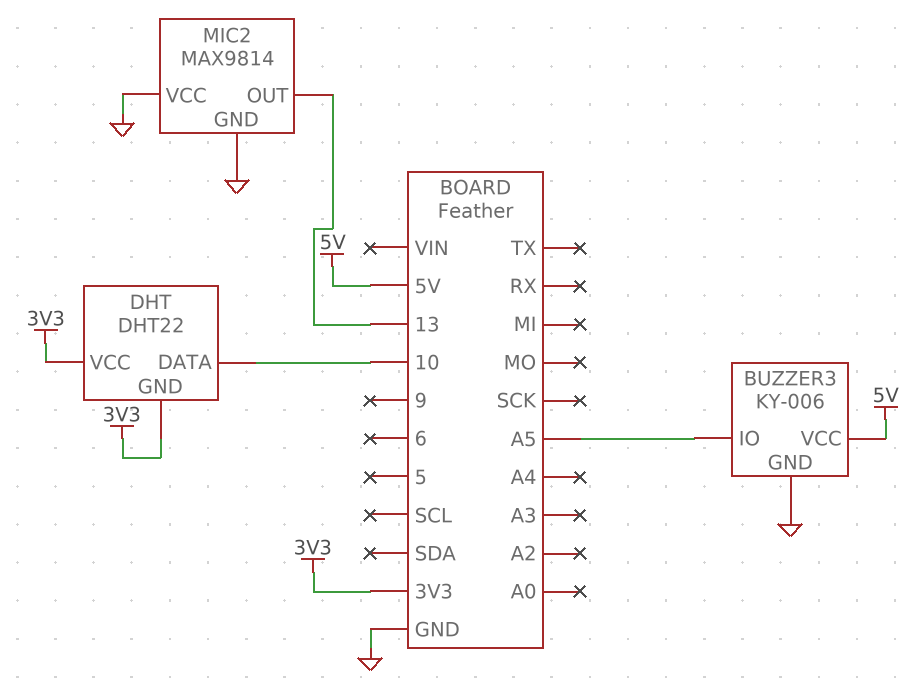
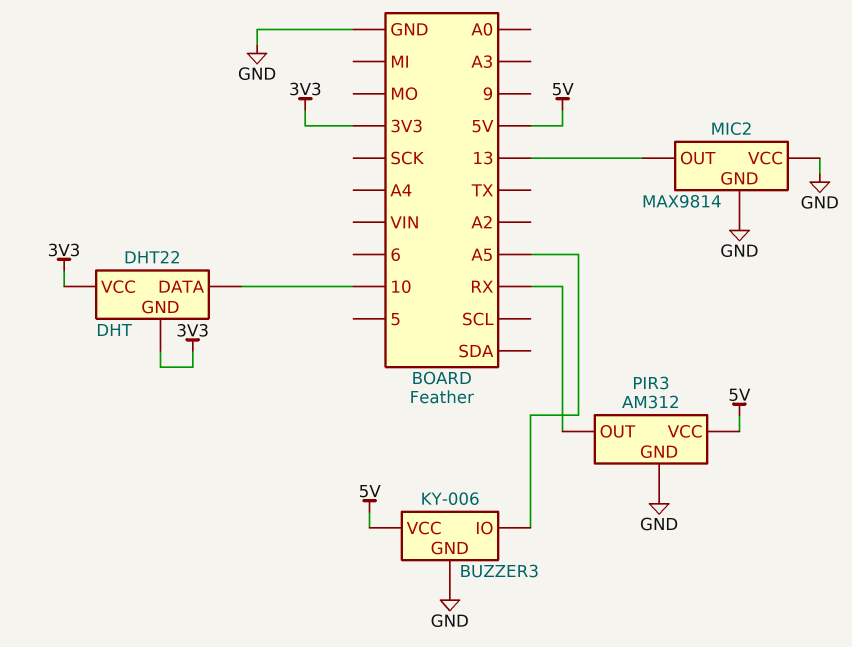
PIR3: none -> AM312
PIR3 pin GND: none -> GND
PIR3 pin OUT: none -> RX
PIR3 pin VCC: none -> 5V

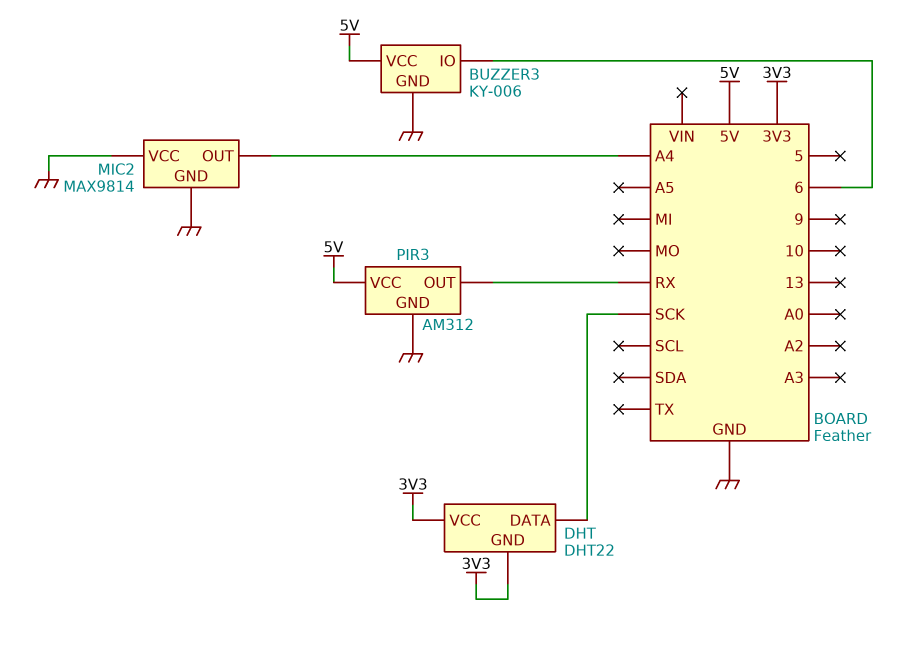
BUZZER3 pin IO: A5 -> 6
DHT pin DATA: 10 -> SCK
MIC2 pin OUT: 13 -> A4

